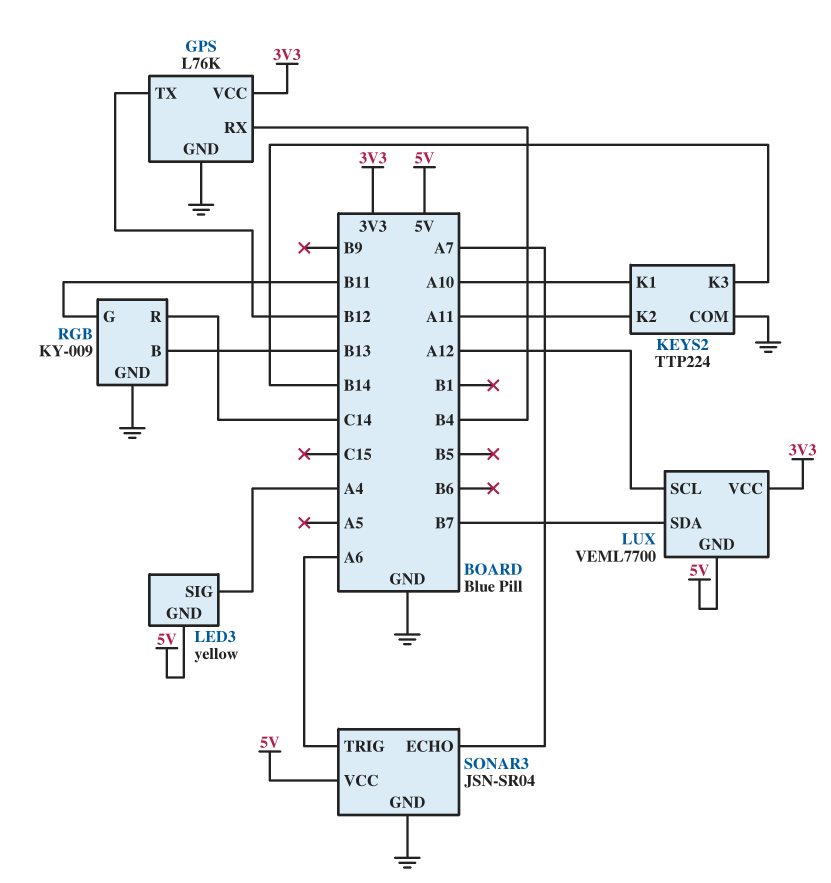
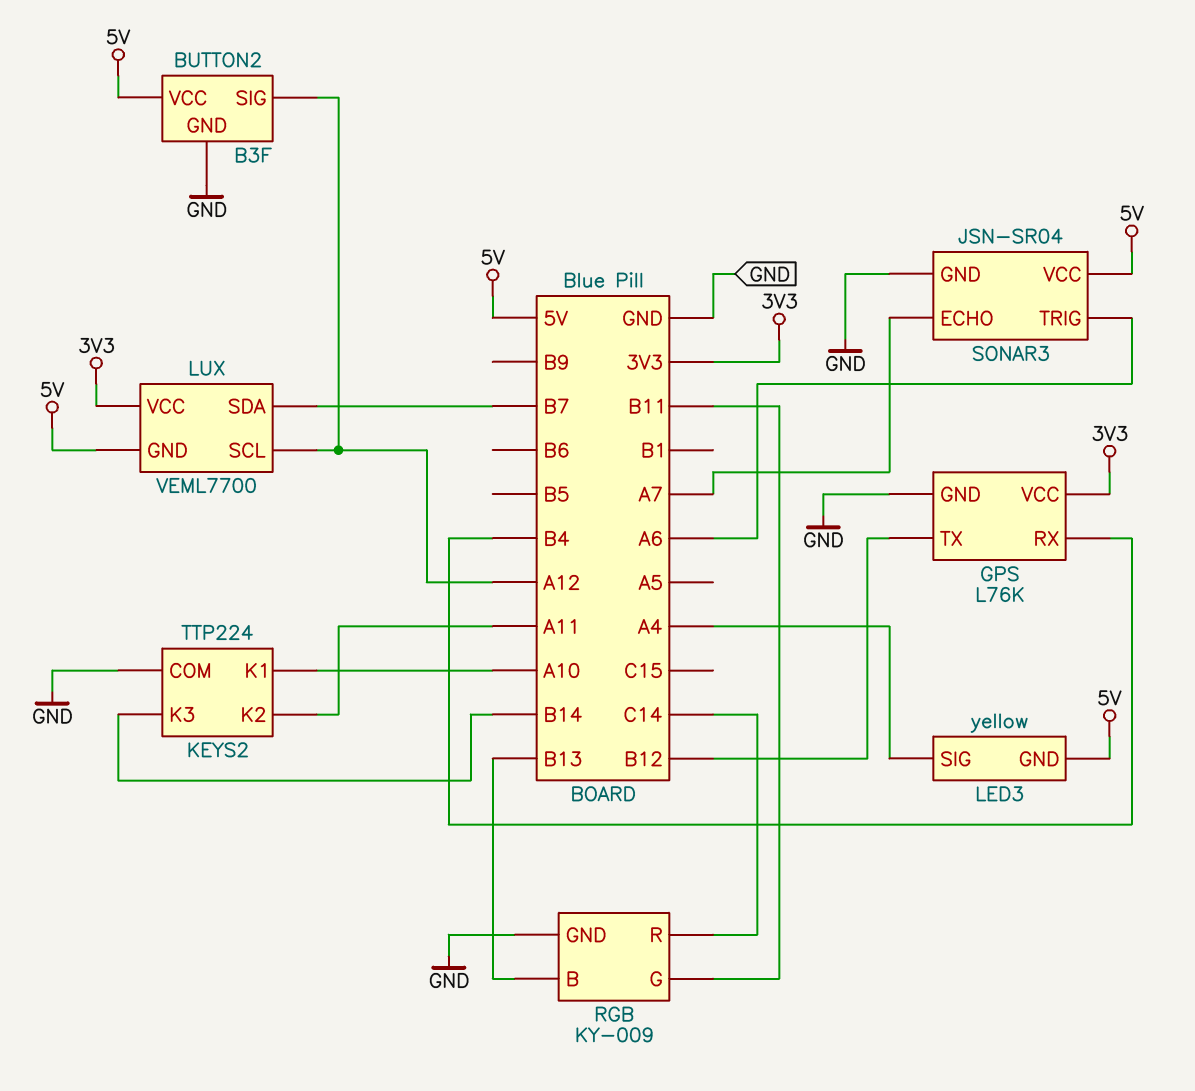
BUTTON2: none -> B3F
BUTTON2 pin GND: none -> GND
BUTTON2 pin SIG: none -> A12
BUTTON2 pin VCC: none -> 5V

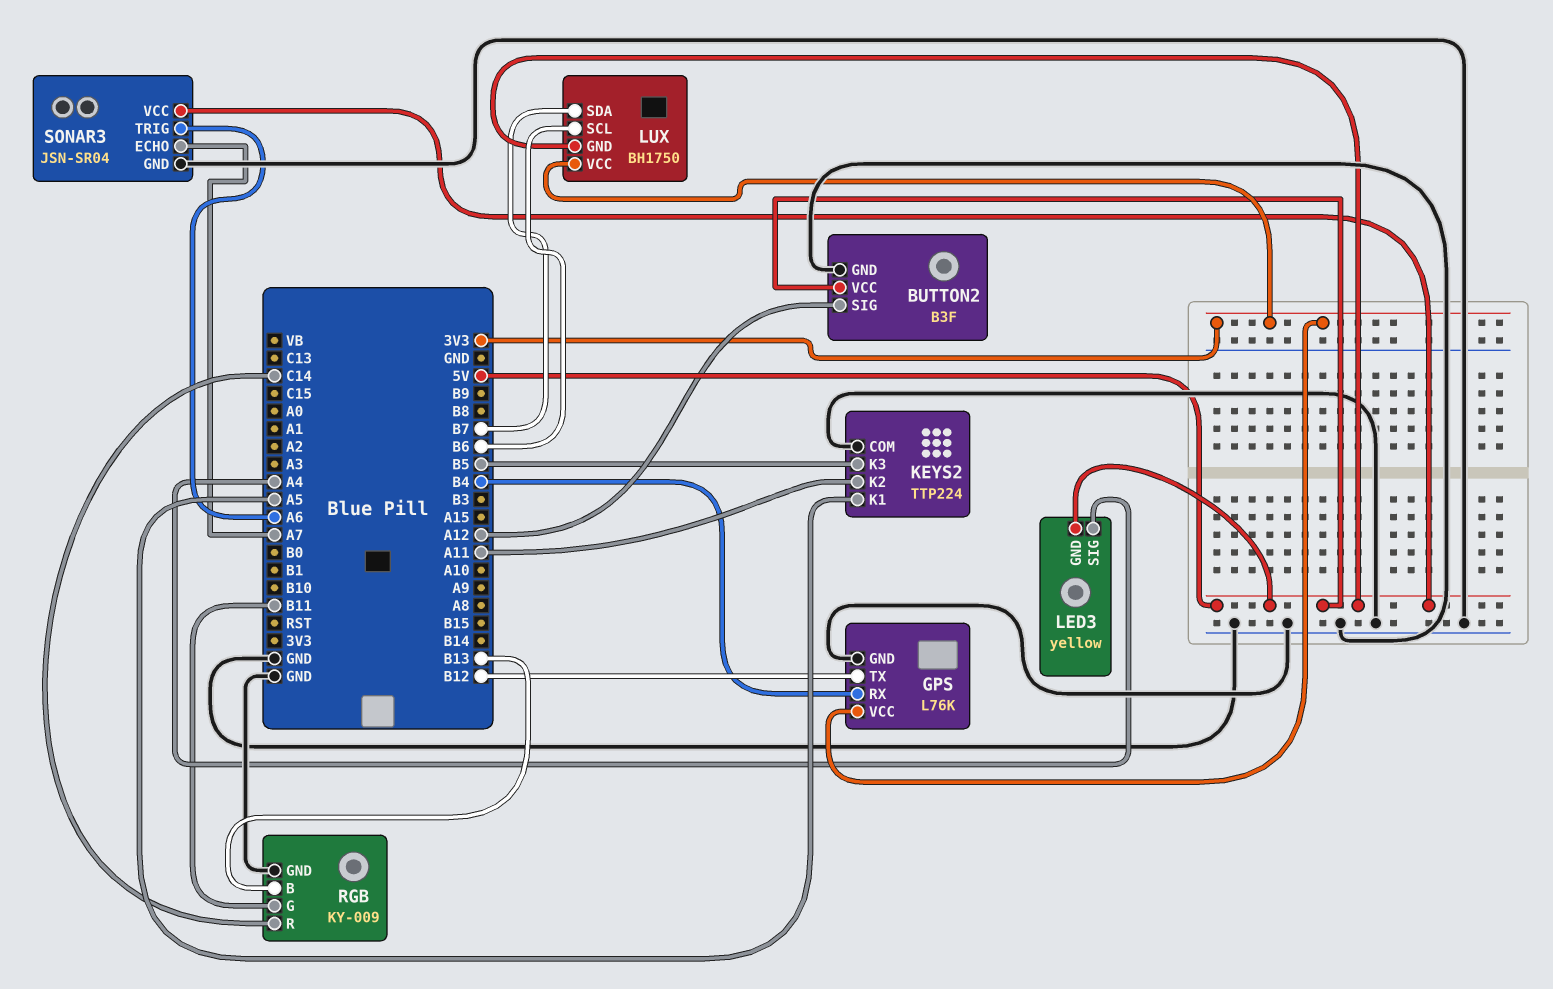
KEYS2 pin K1: A10 -> A5
KEYS2 pin K3: B14 -> B5
LUX: VEML7700 -> BH1750
LUX pin SCL: A12 -> B6

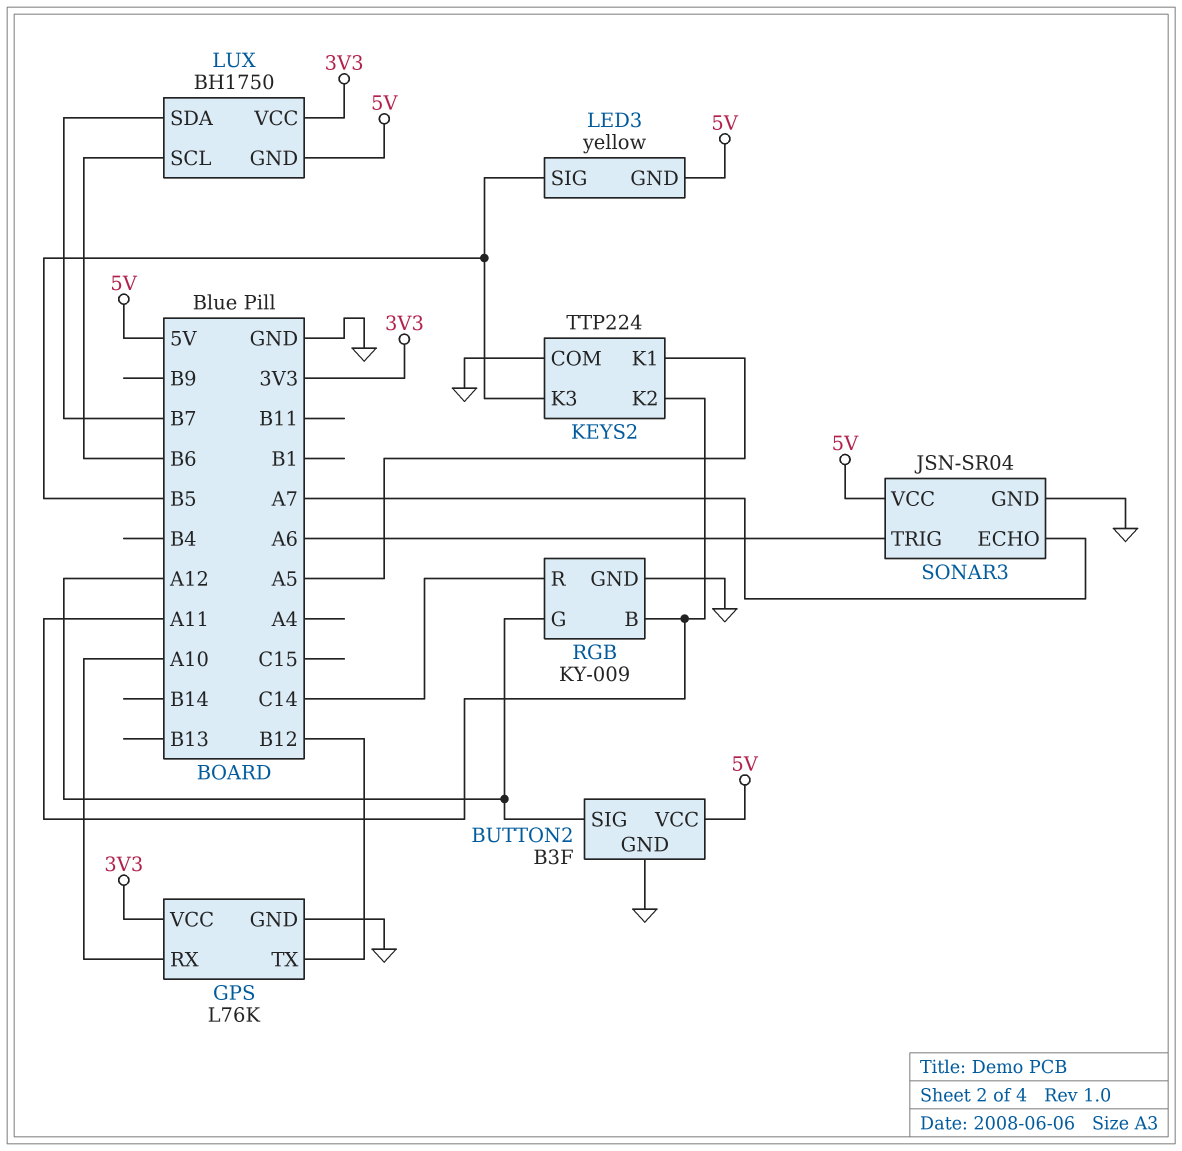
GPS pin RX: B4 -> A10
LED3 pin SIG: A4 -> B5
RGB pin B: B13 -> A11
RGB pin G: B11 -> A12

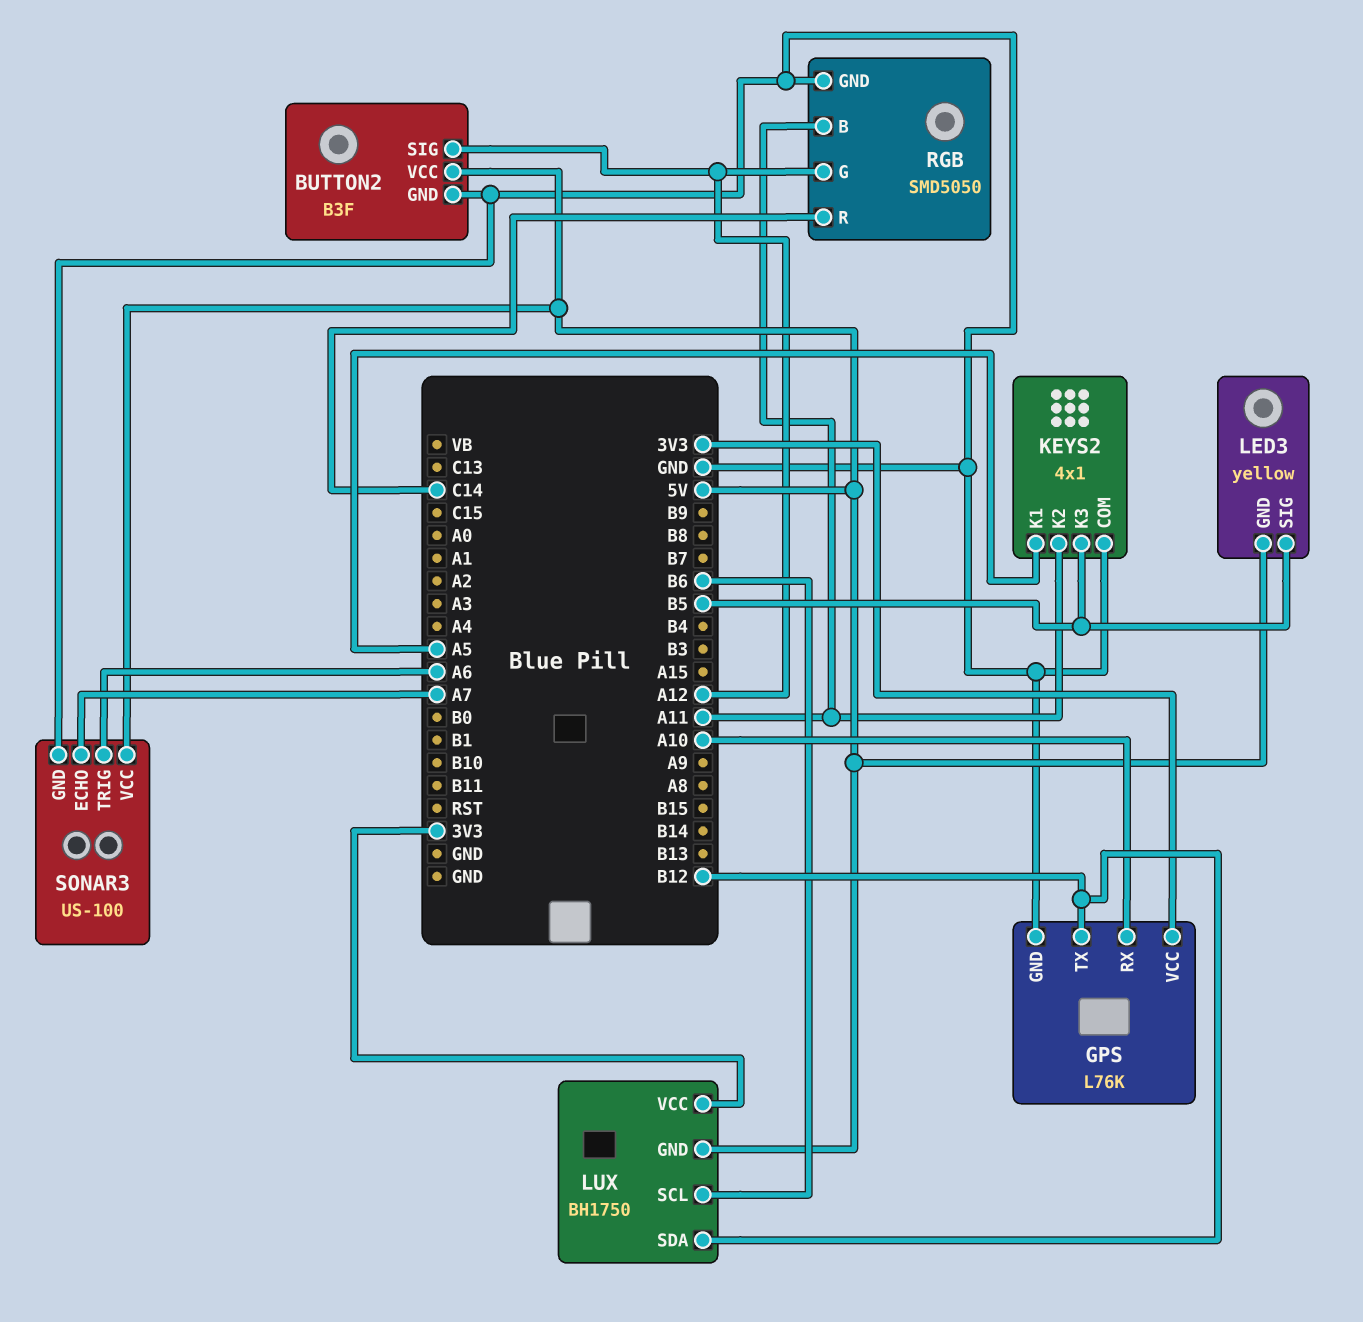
KEYS2: TTP224 -> 4x1
LUX pin SDA: B7 -> B12
RGB: KY-009 -> SMD5050
SONAR3: JSN-SR04 -> US-100

